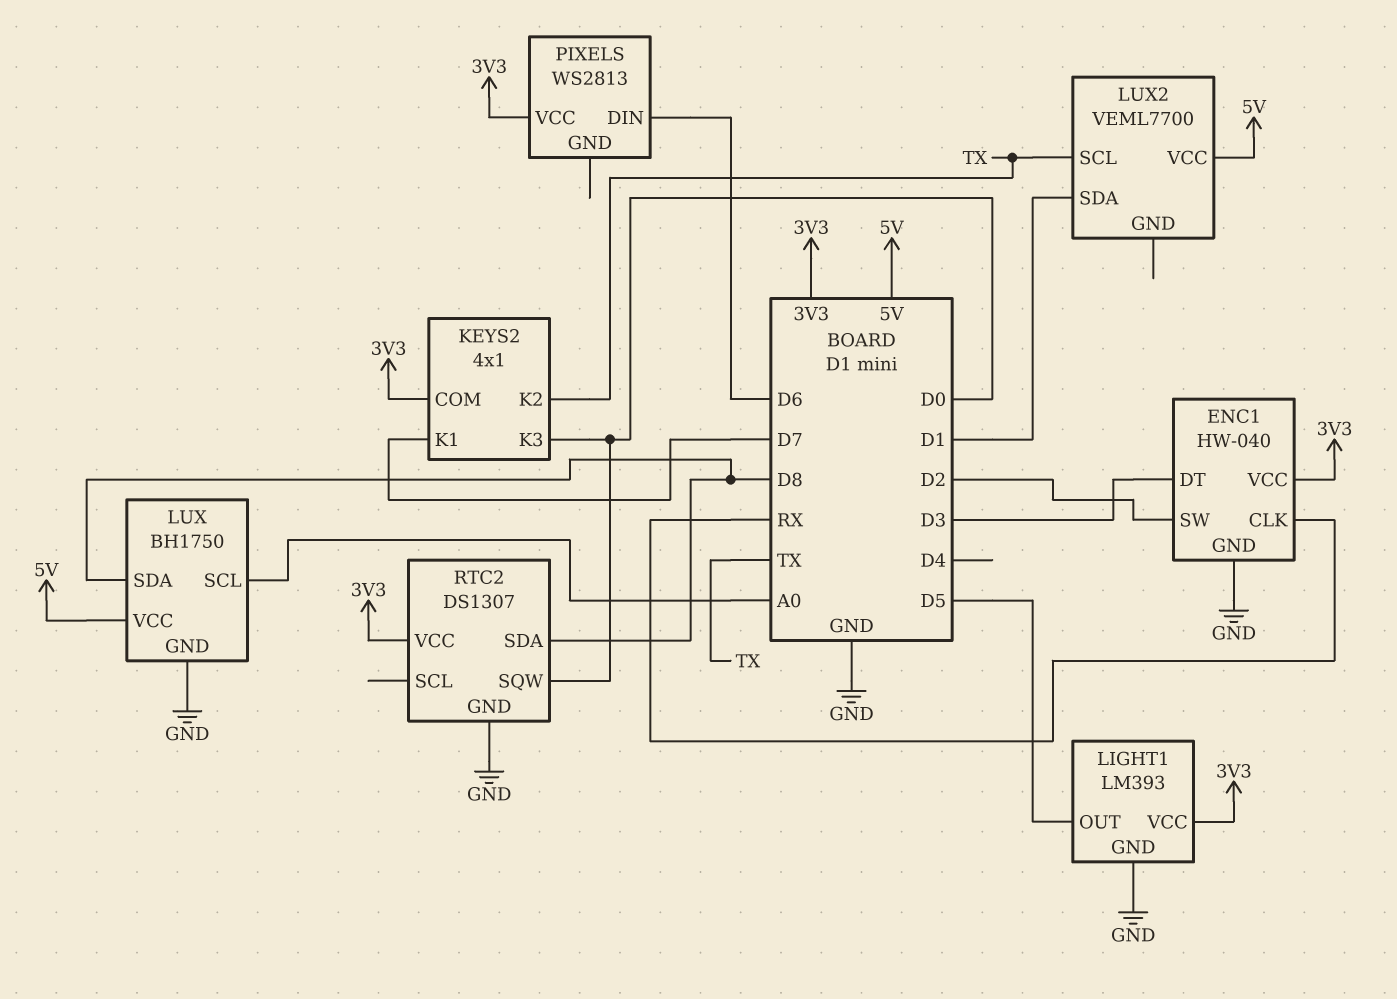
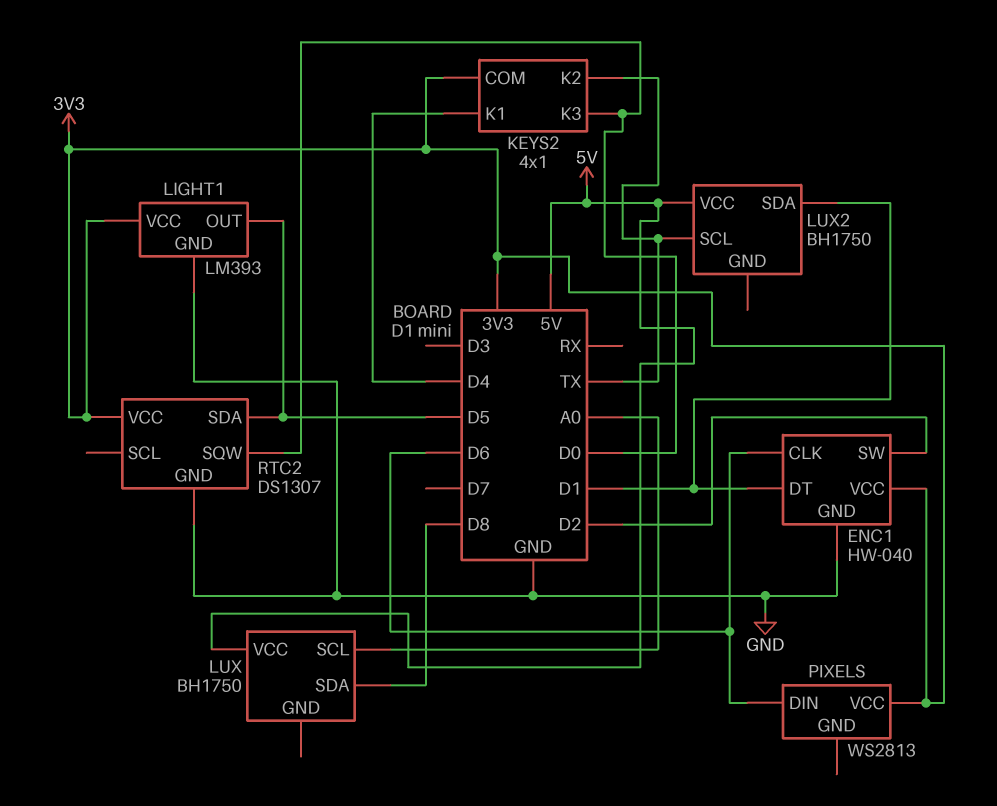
ENC1 pin CLK: RX -> D6
ENC1 pin DT: D3 -> D1
KEYS2 pin K1: D7 -> D4
LUX pin GND: GND -> none
LUX2: VEML7700 -> BH1750
RTC2 pin SDA: D8 -> D5

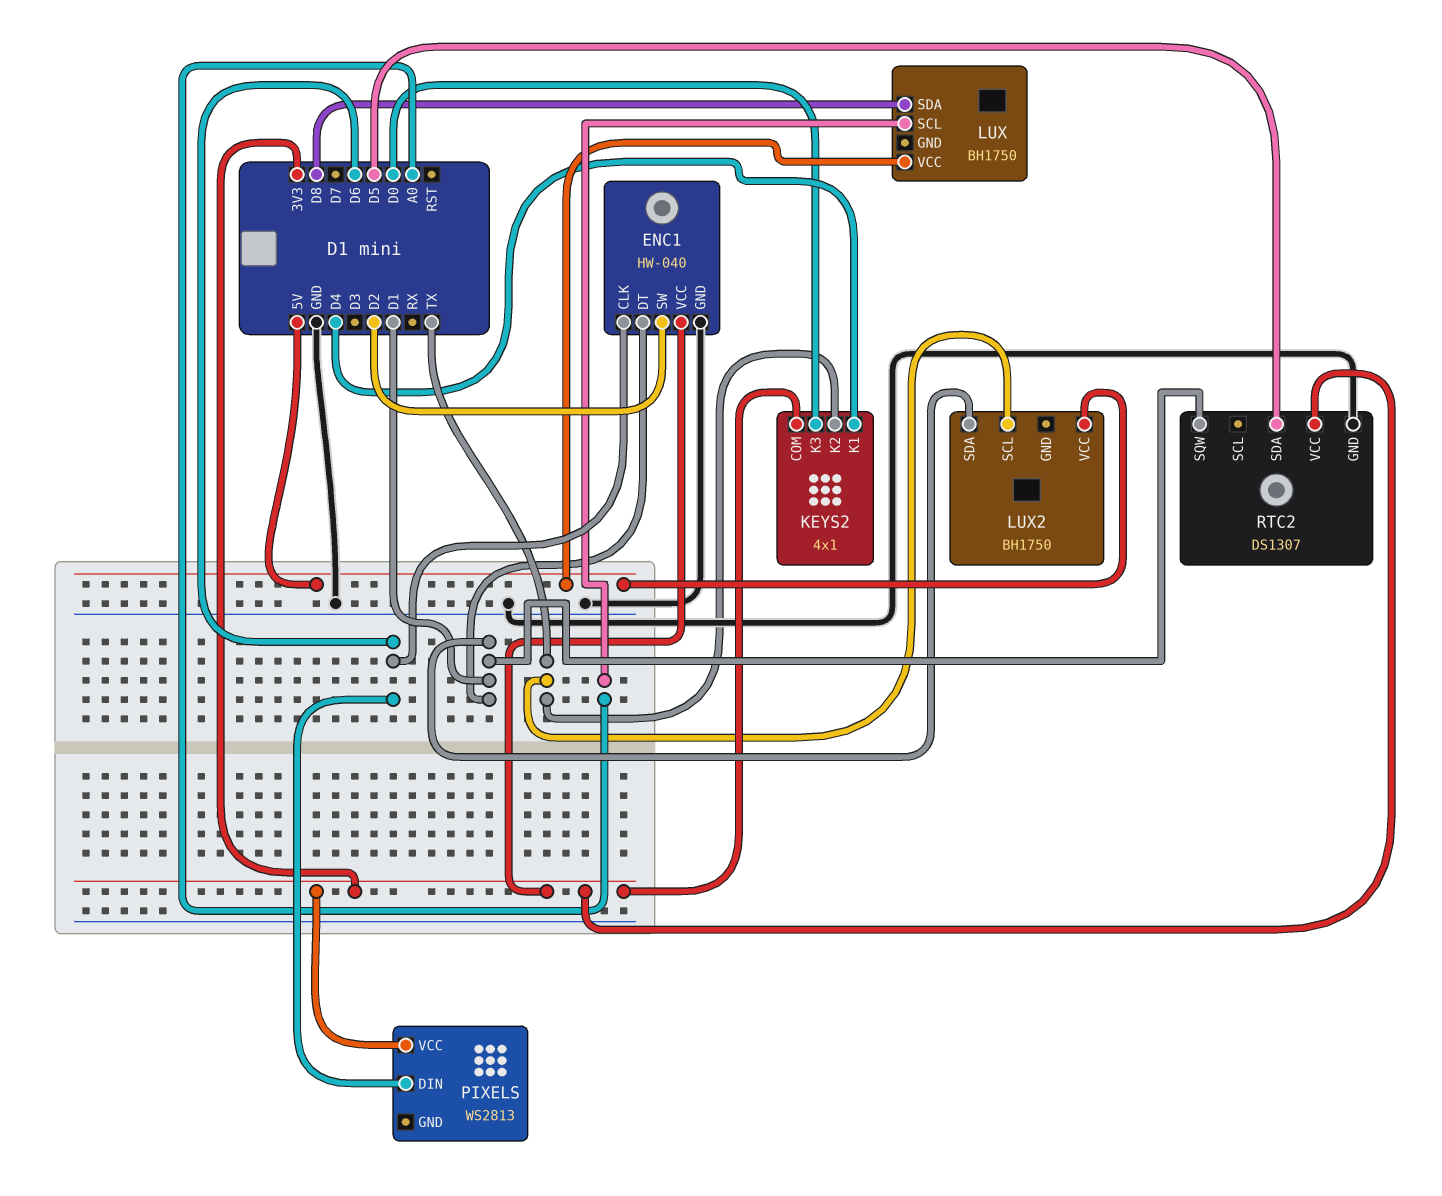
LIGHT1: LM393 -> none
LIGHT1 pin GND: GND -> none
LIGHT1 pin OUT: D5 -> none
LIGHT1 pin VCC: 3V3 -> none
RTC2 pin SQW: D0 -> D1

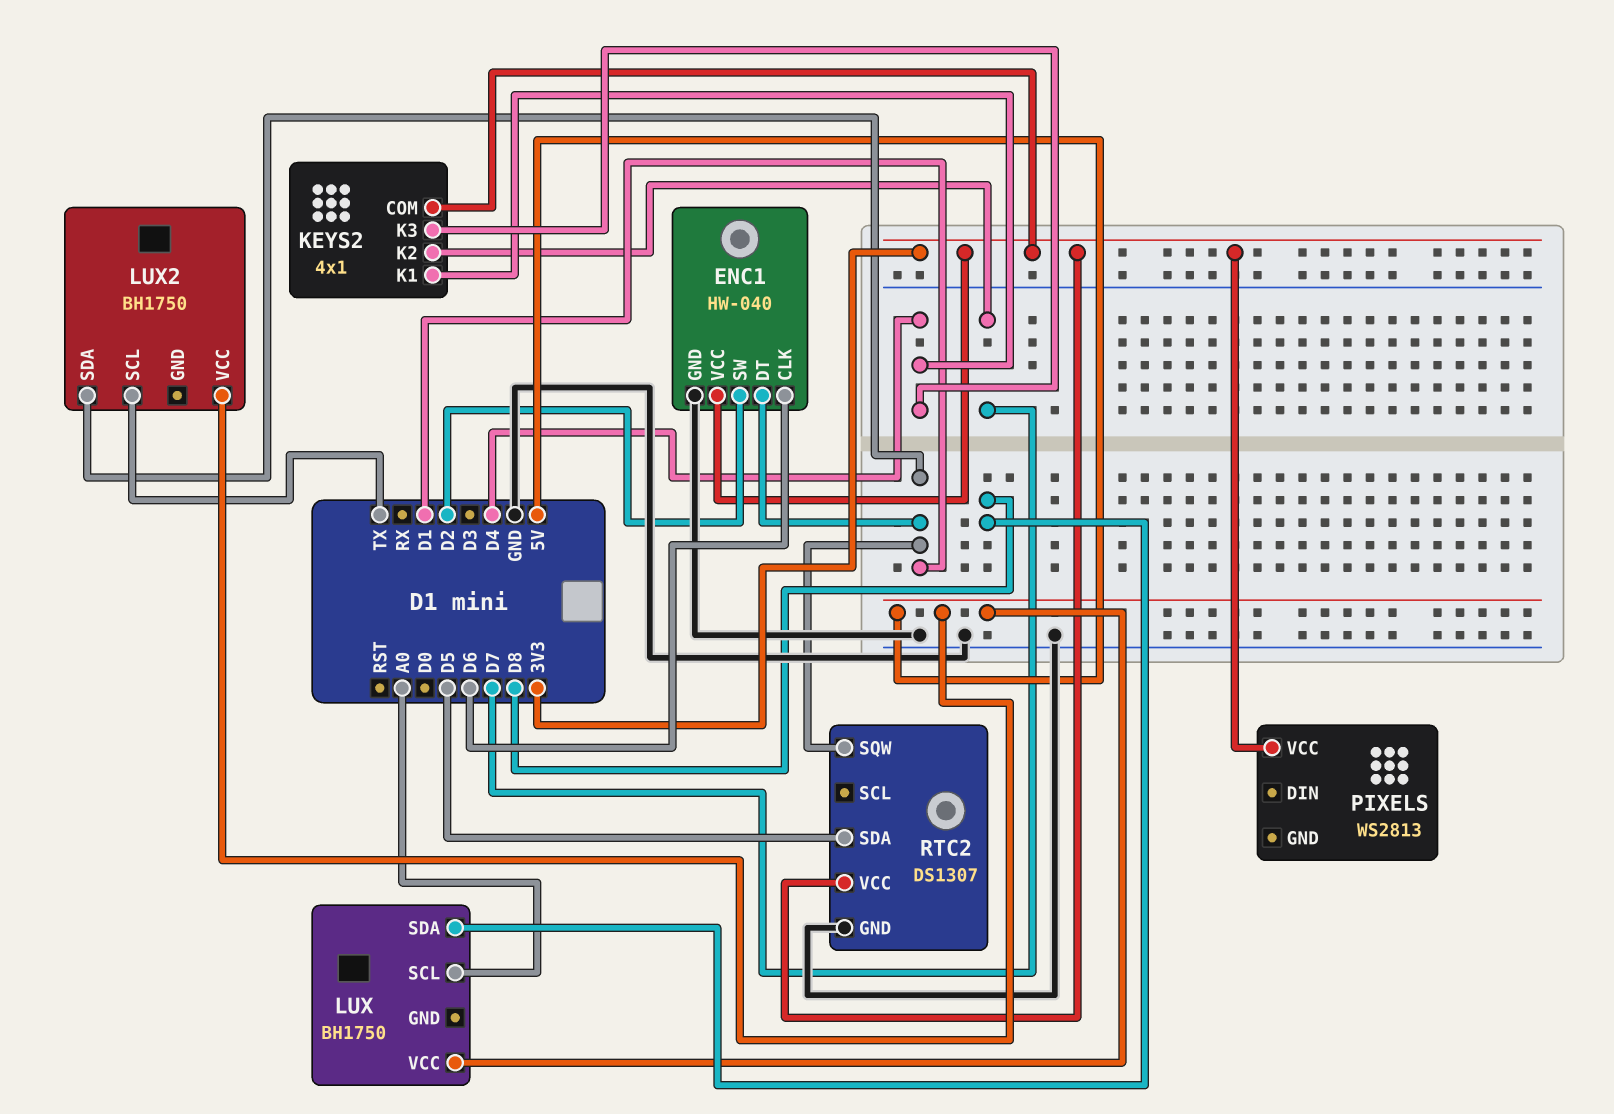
KEYS2 pin K2: TX -> D7
KEYS2 pin K3: D0 -> D4
PIXELS pin DIN: D6 -> none

